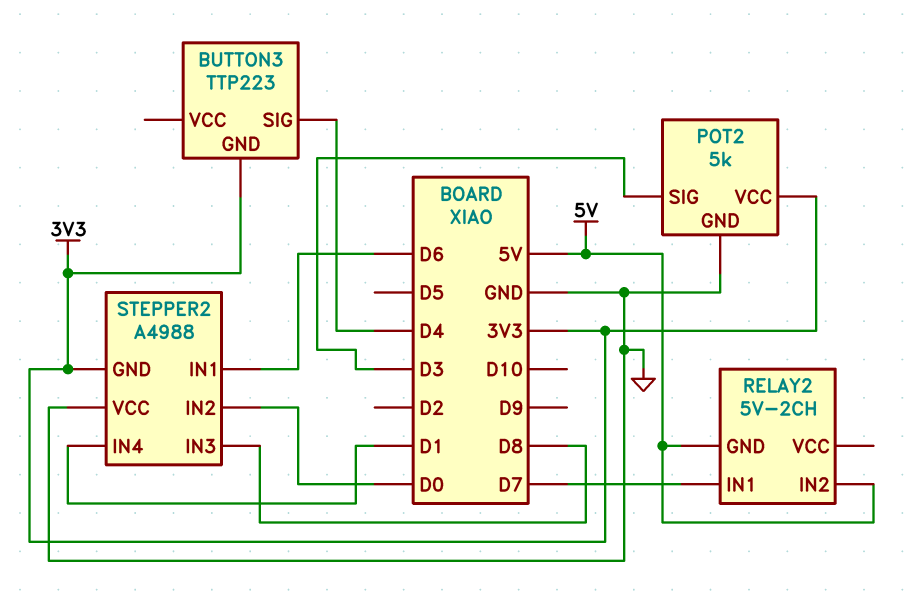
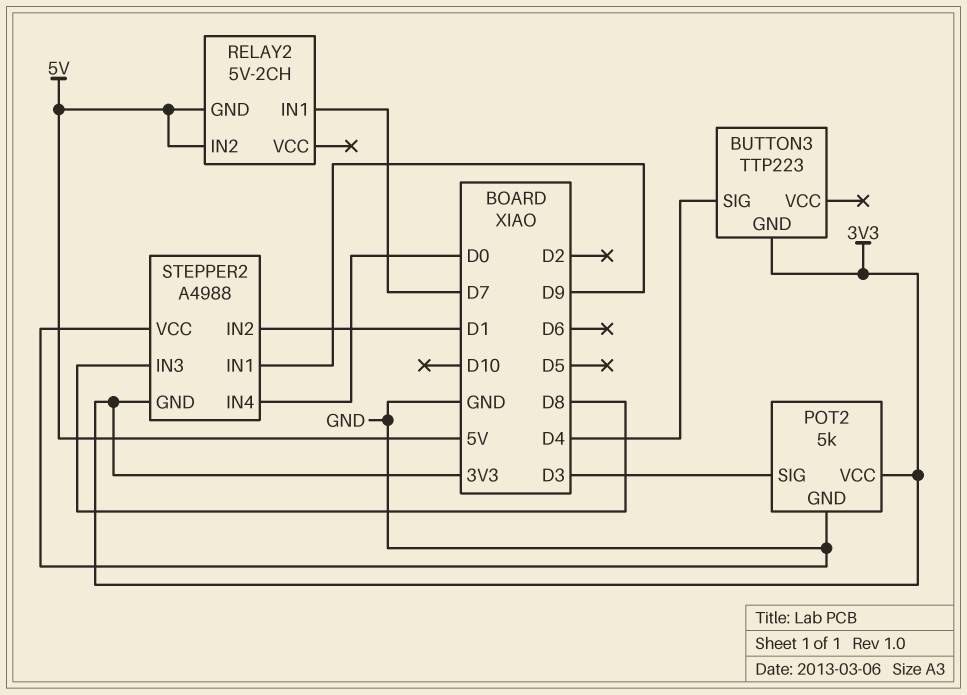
STEPPER2 pin IN1: D6 -> D9
STEPPER2 pin IN2: D0 -> D1
STEPPER2 pin IN4: D1 -> D0

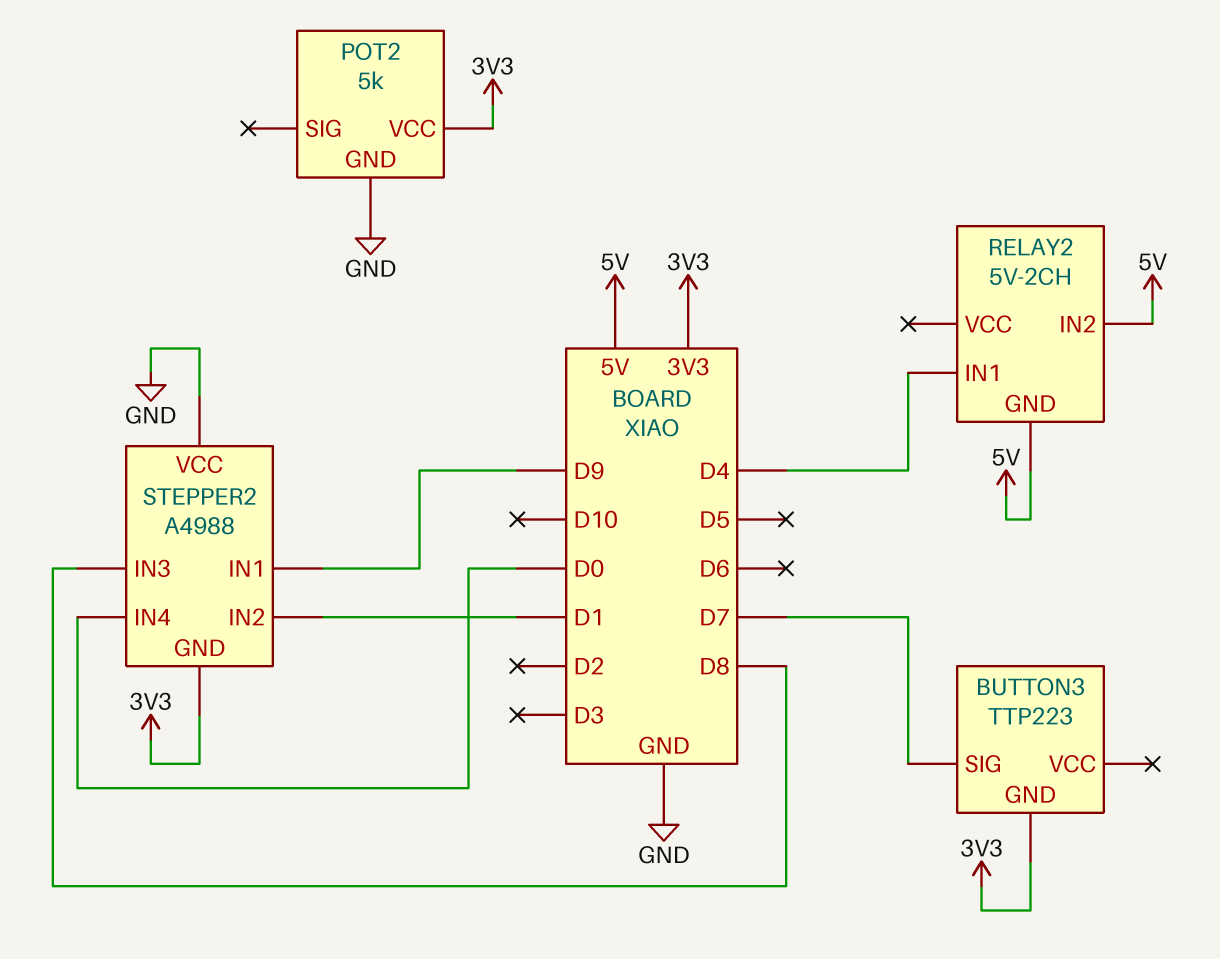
BUTTON3 pin SIG: D4 -> D7
POT2 pin SIG: D3 -> none
RELAY2 pin IN1: D7 -> D4

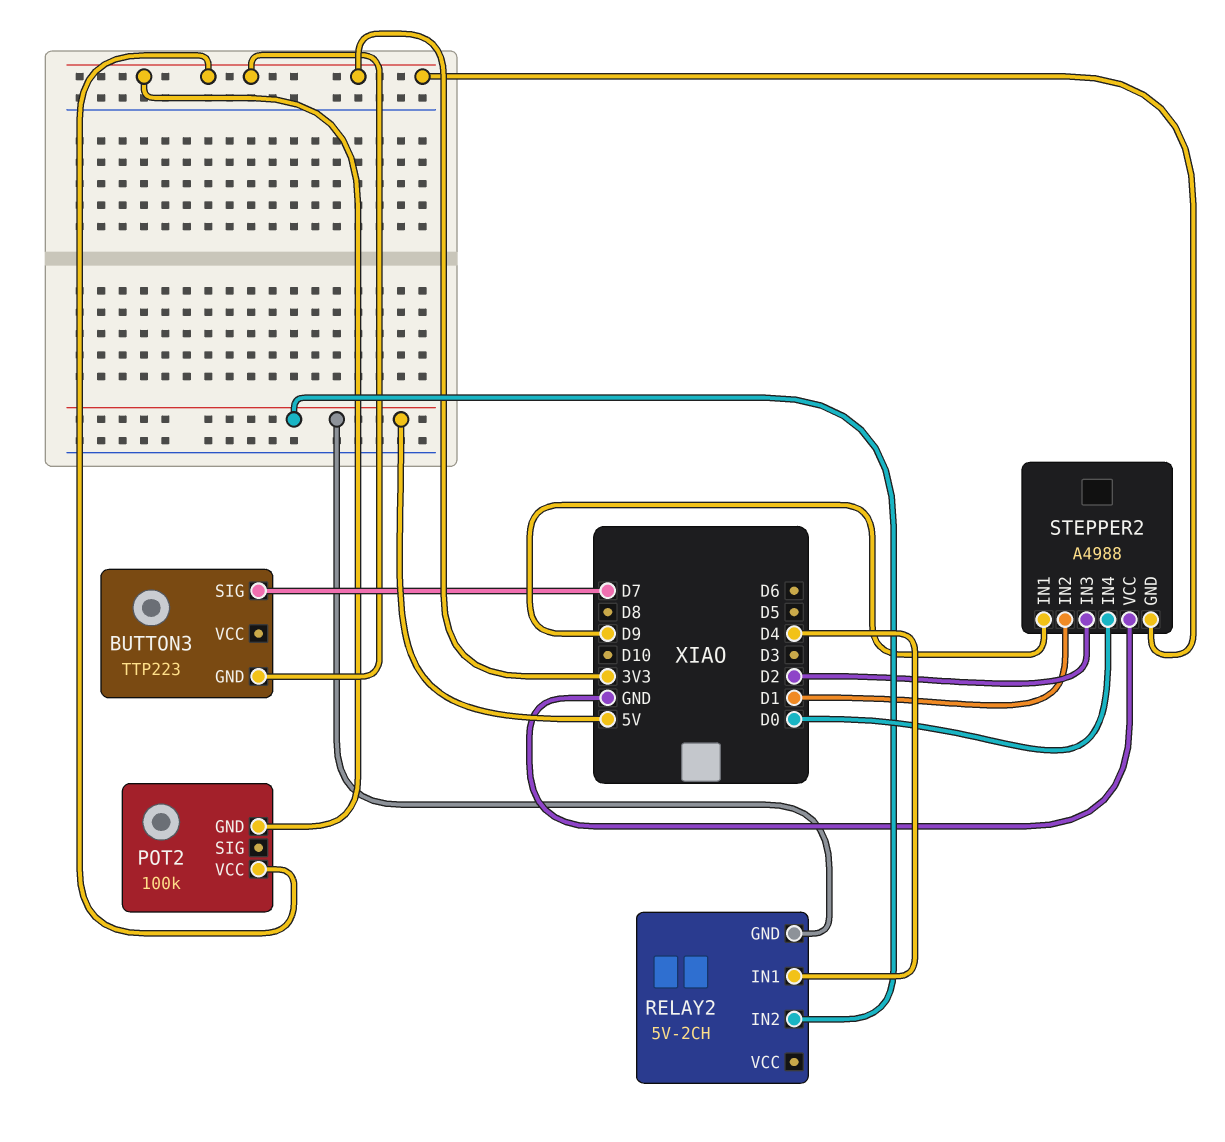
POT2: 5k -> 100k
POT2 pin GND: GND -> 3V3
STEPPER2 pin IN3: D8 -> D2

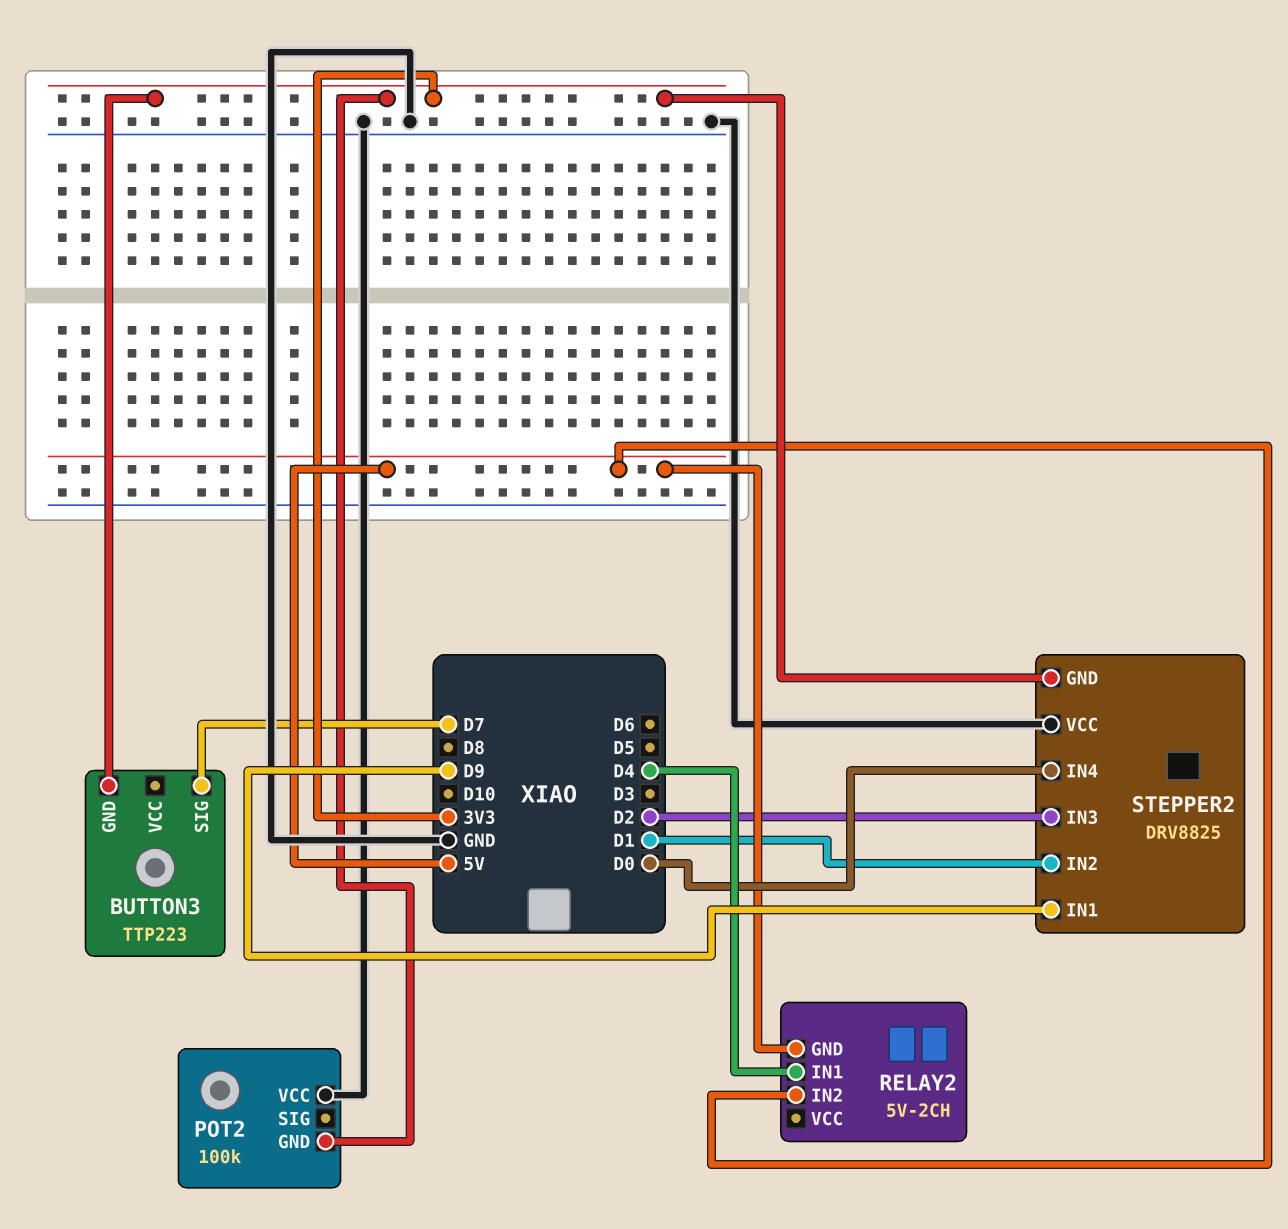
POT2 pin VCC: 3V3 -> GND
STEPPER2: A4988 -> DRV8825

